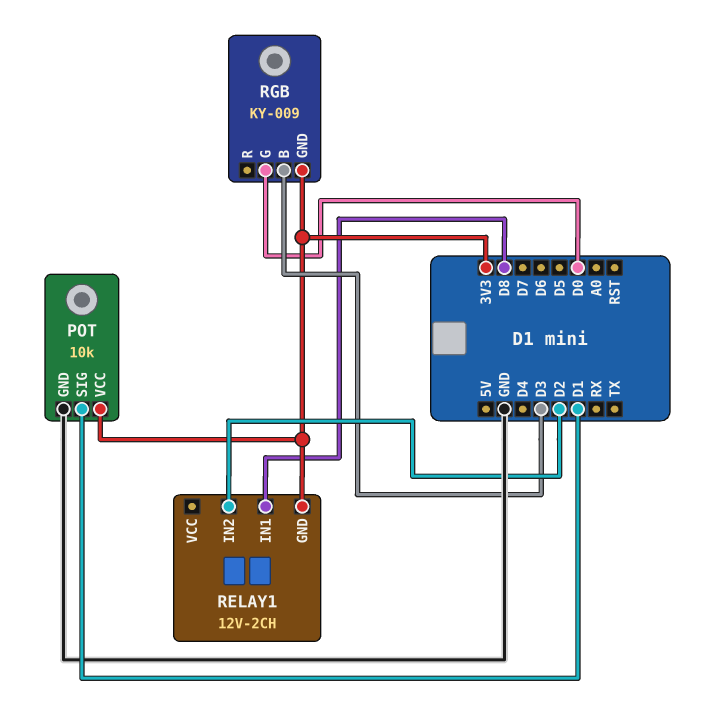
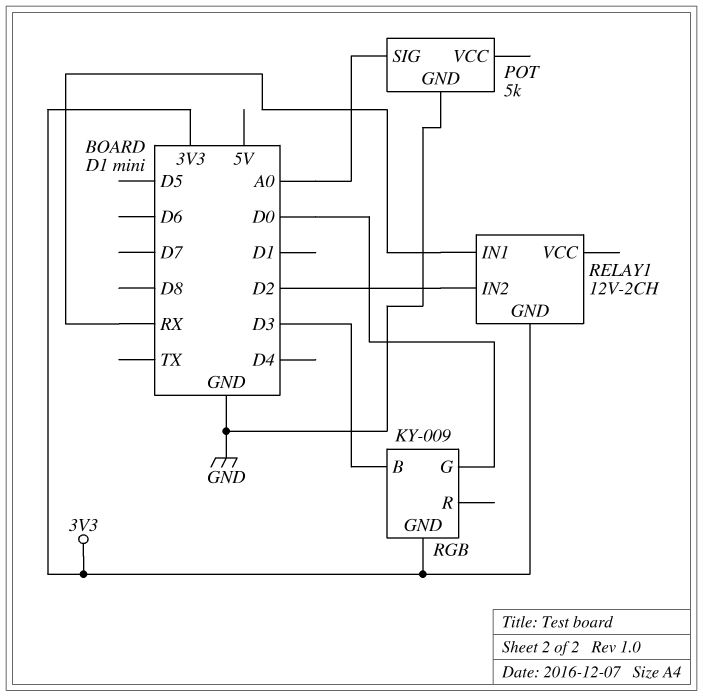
POT: 10k -> 5k
POT pin SIG: D1 -> A0
POT pin VCC: 3V3 -> none
RELAY1 pin IN1: D8 -> RX

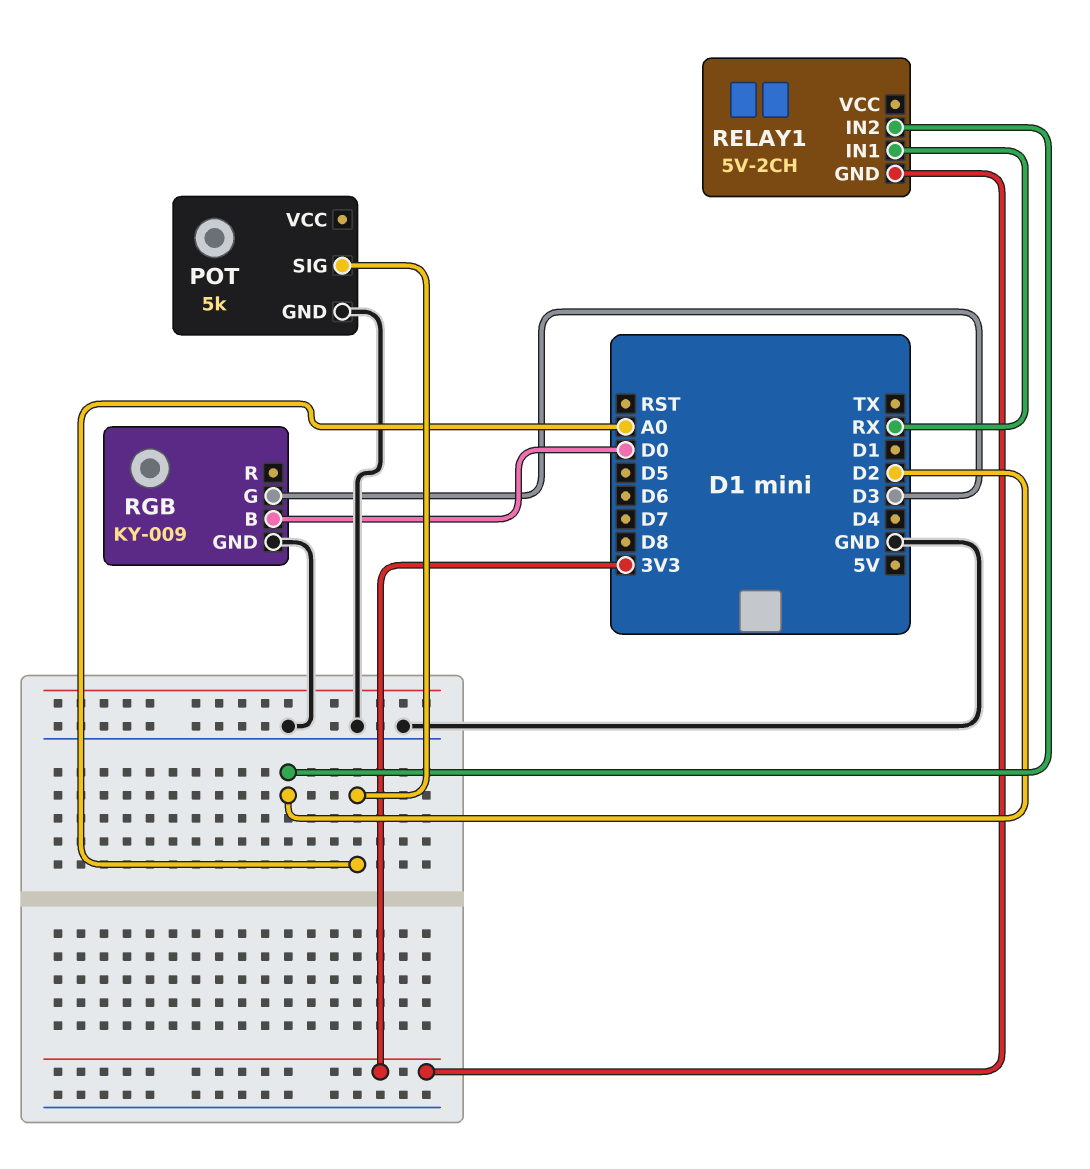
RELAY1: 12V-2CH -> 5V-2CH
RGB pin B: D3 -> D0
RGB pin G: D0 -> D3
RGB pin GND: 3V3 -> GND

